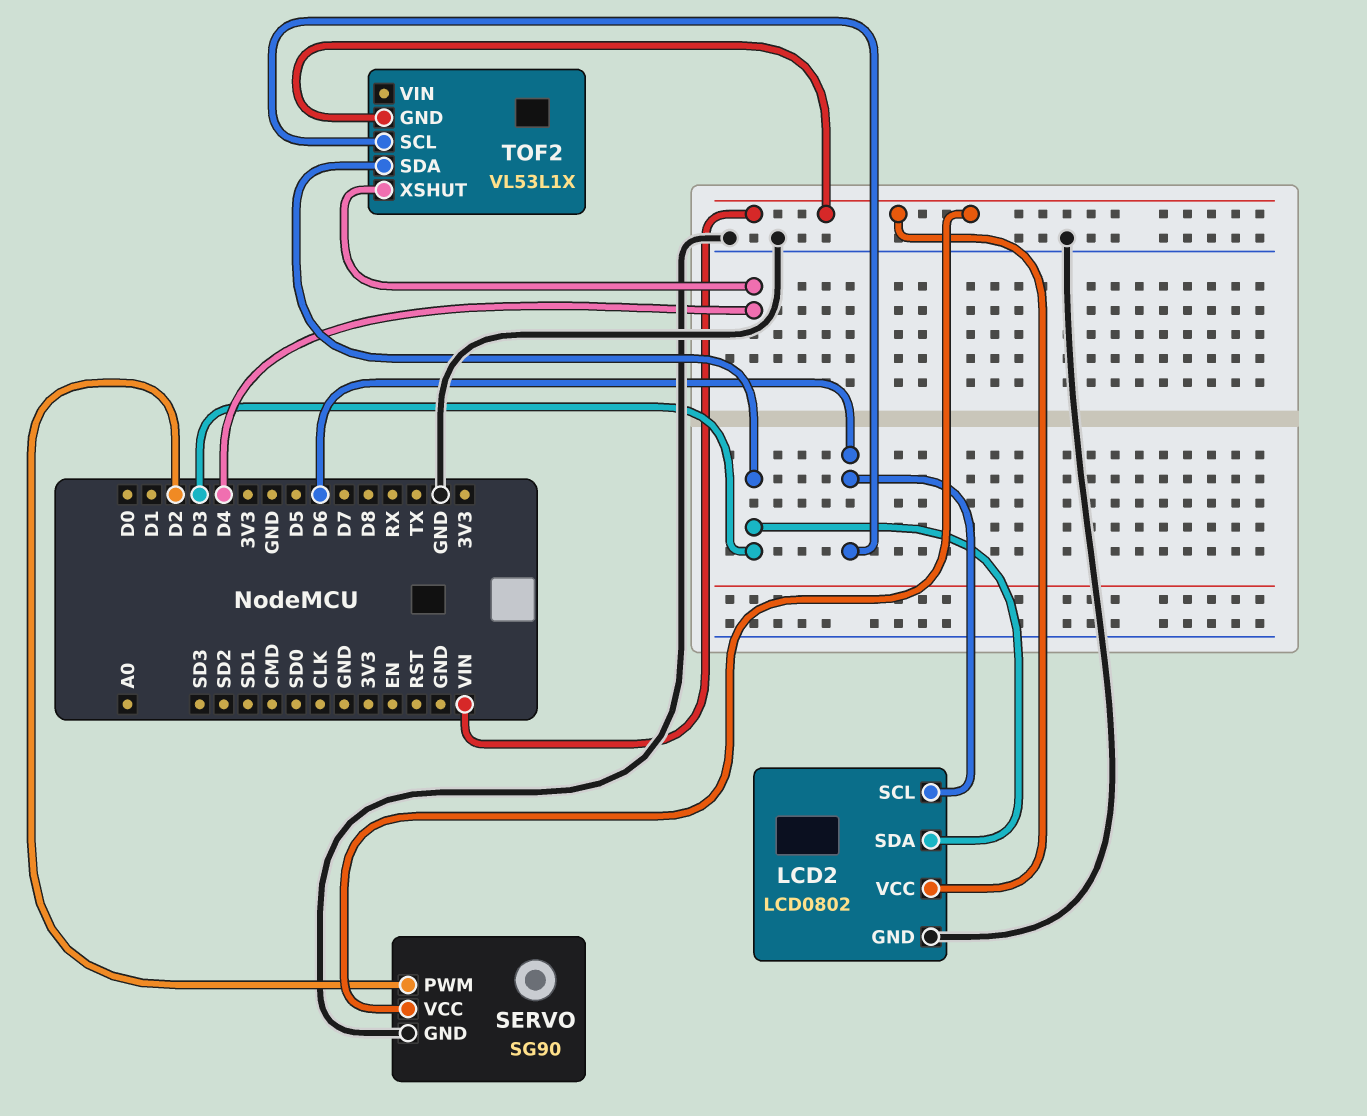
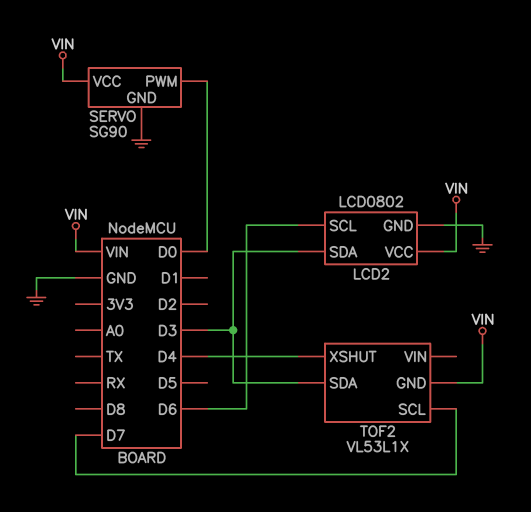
SERVO pin PWM: D2 -> D0
TOF2 pin SCL: D6 -> D7

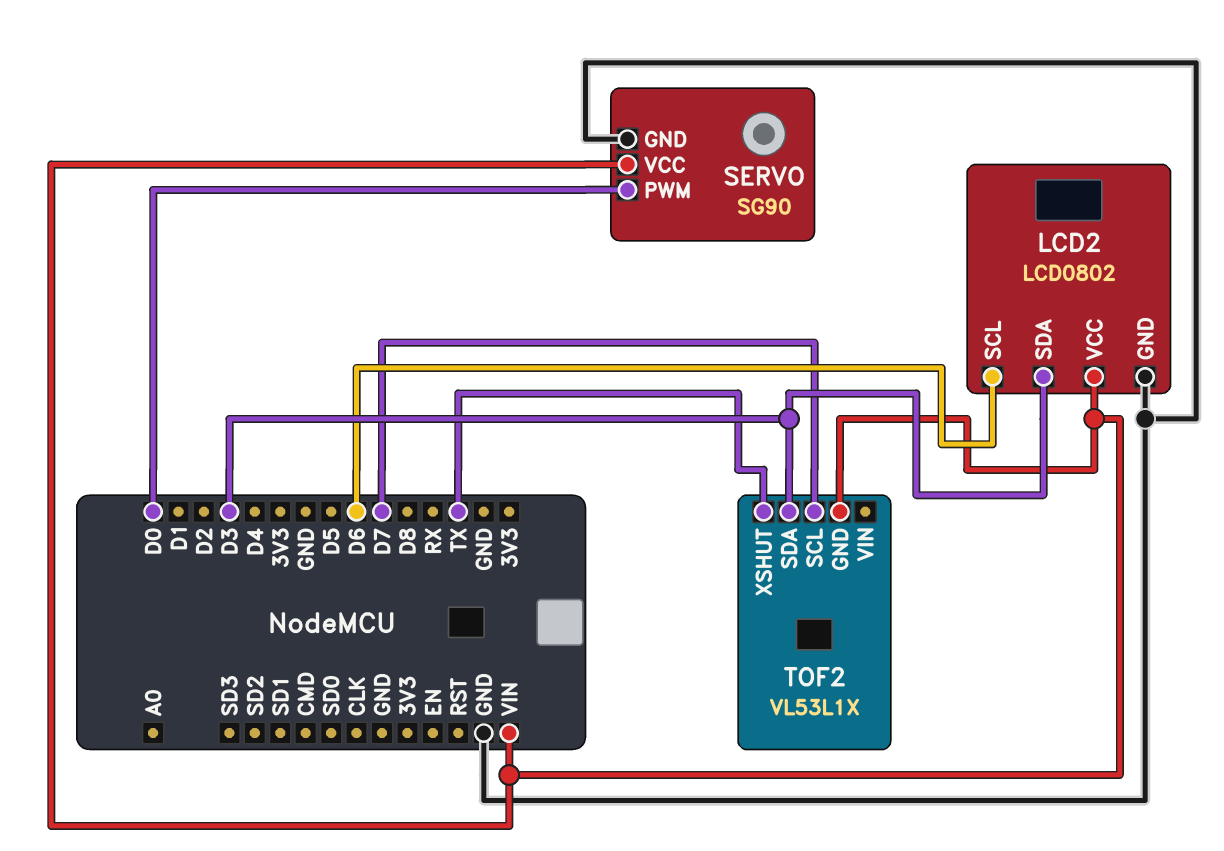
TOF2 pin XSHUT: D4 -> TX

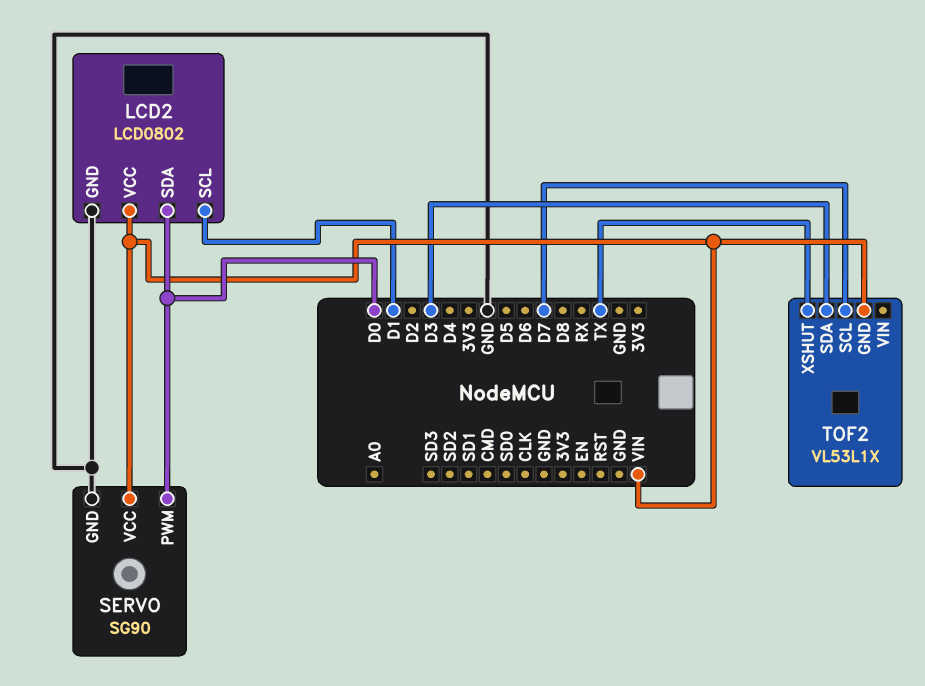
LCD2 pin SCL: D6 -> D1
LCD2 pin SDA: D3 -> D0

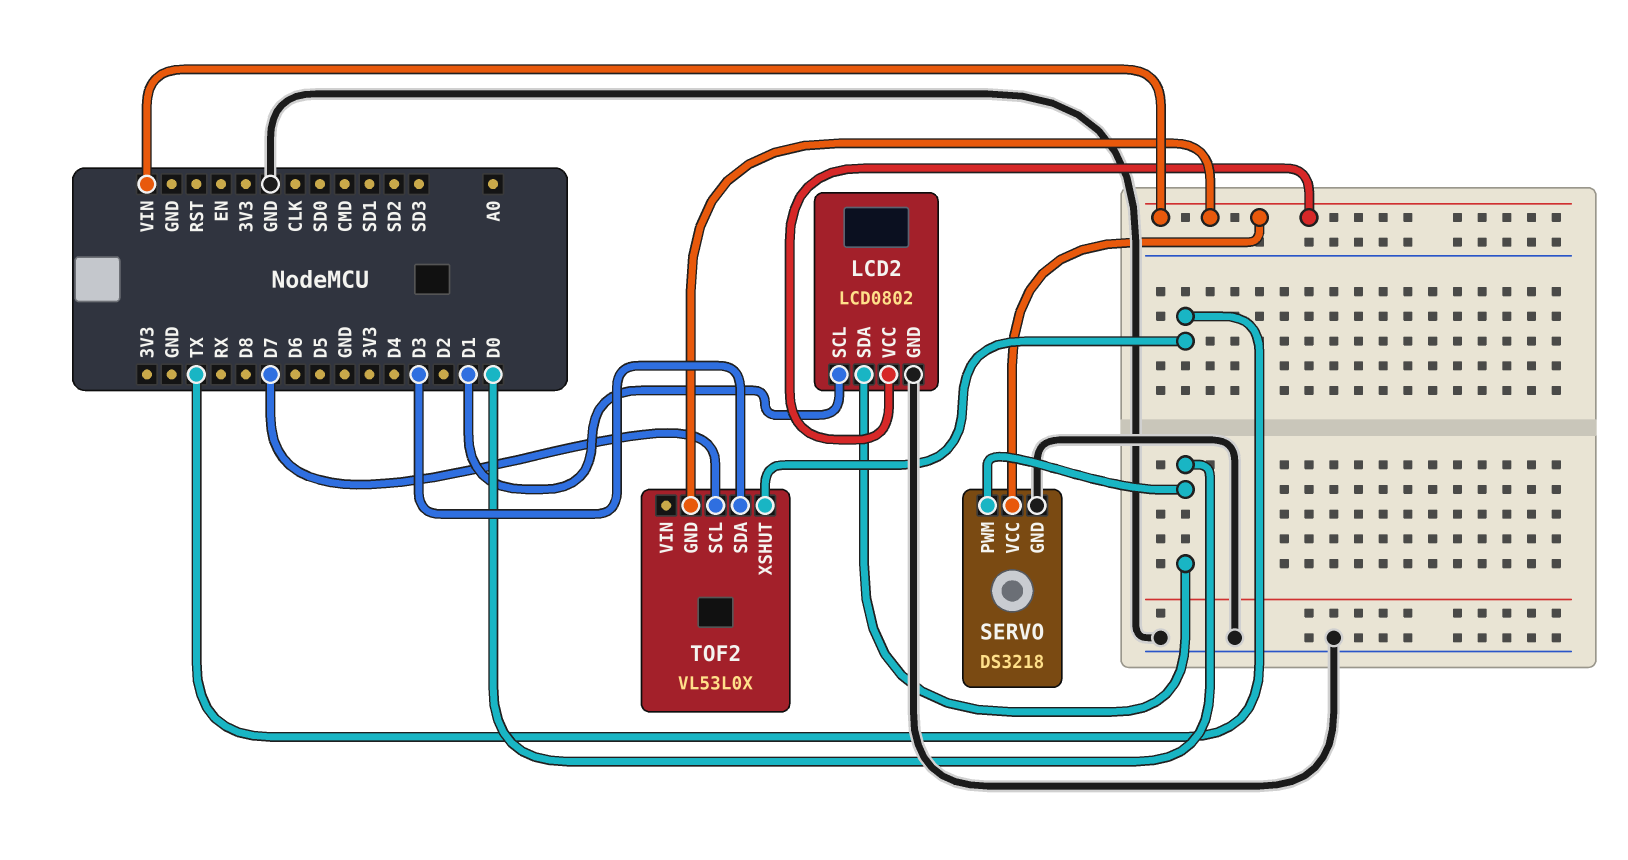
SERVO: SG90 -> DS3218
TOF2: VL53L1X -> VL53L0X

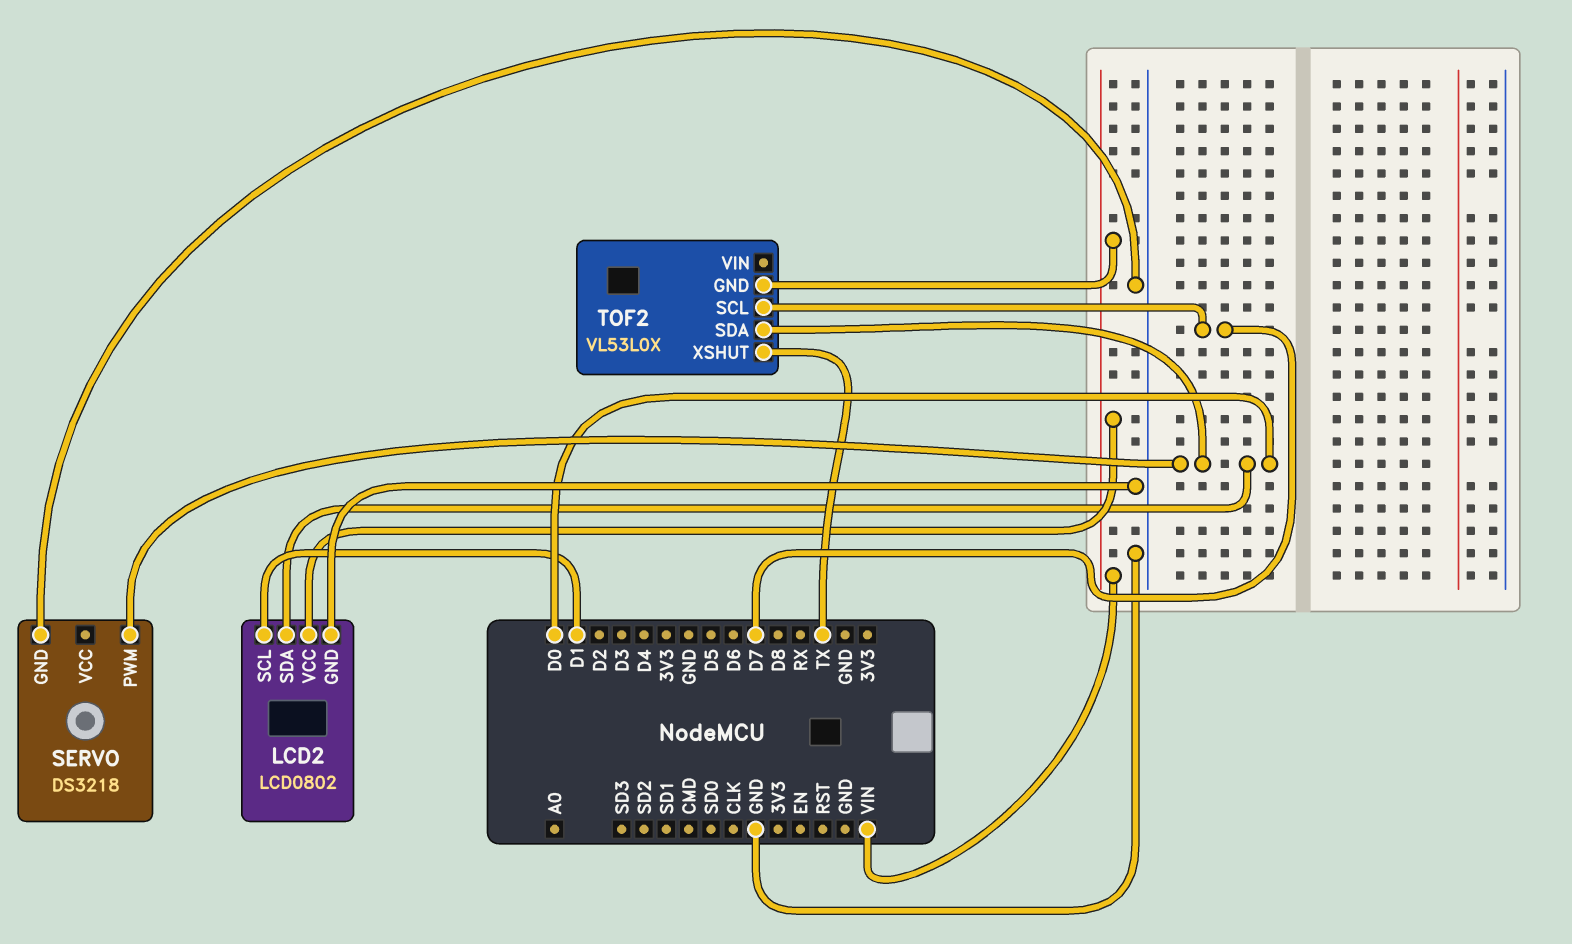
SERVO pin VCC: VIN -> none
TOF2 pin SDA: D3 -> D0

